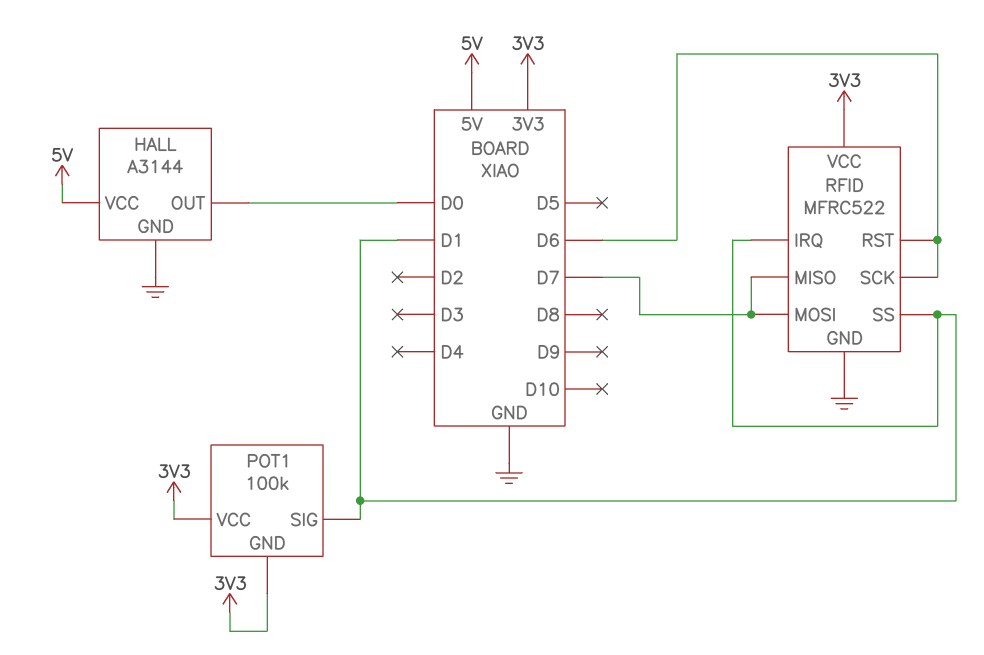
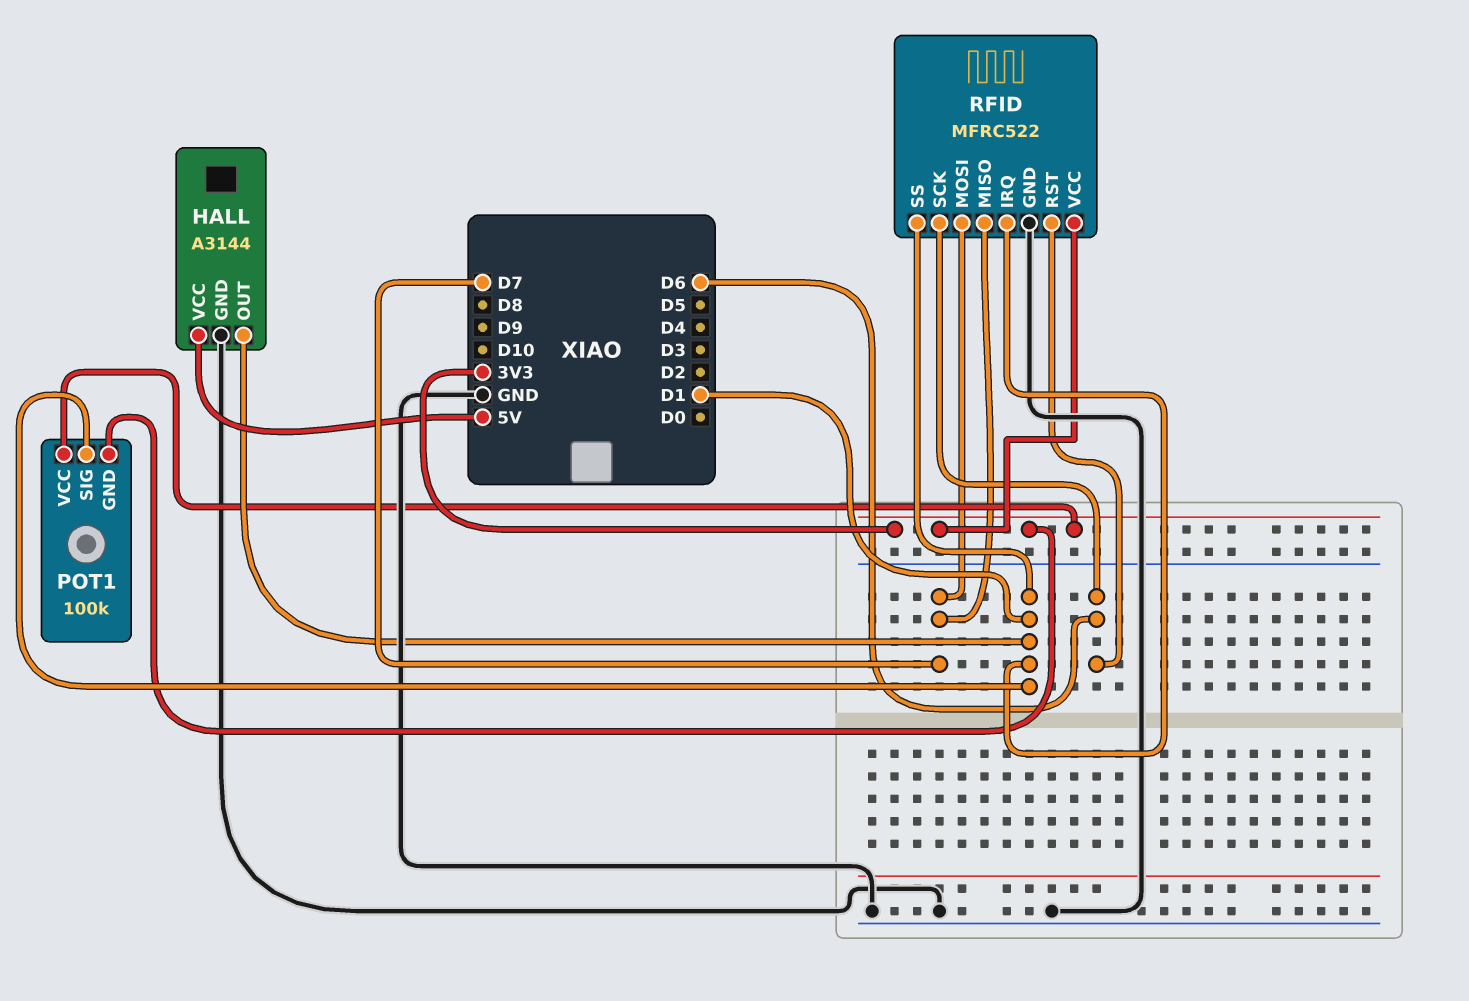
HALL pin OUT: D0 -> D1

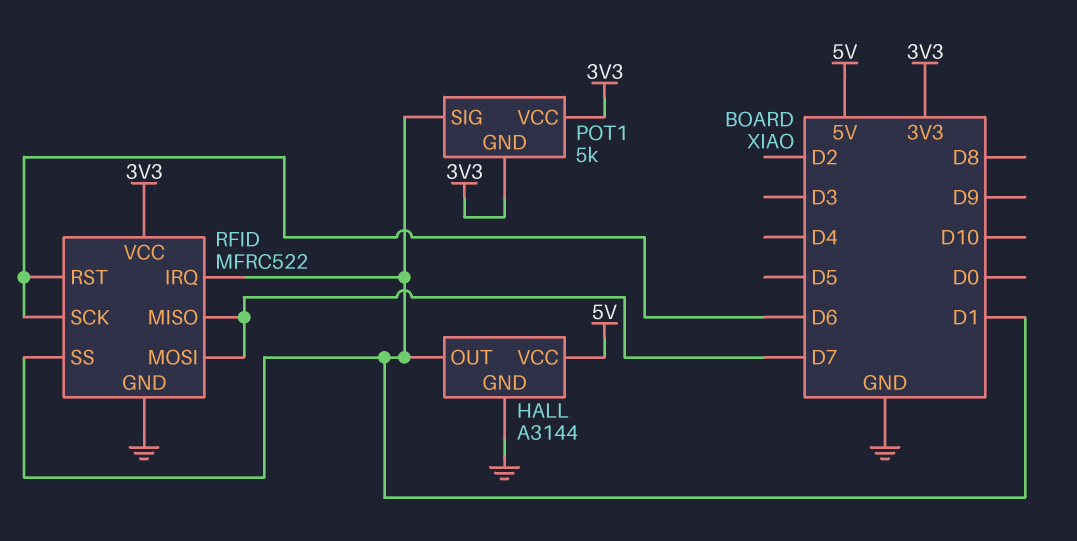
POT1: 100k -> 5k

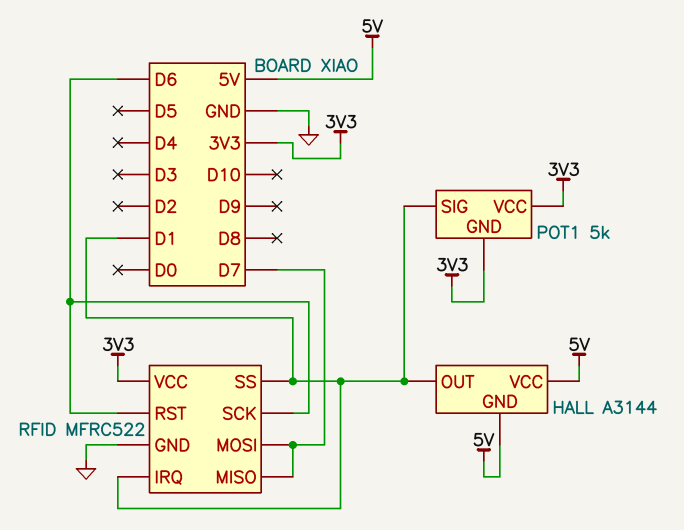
HALL pin GND: GND -> 5V

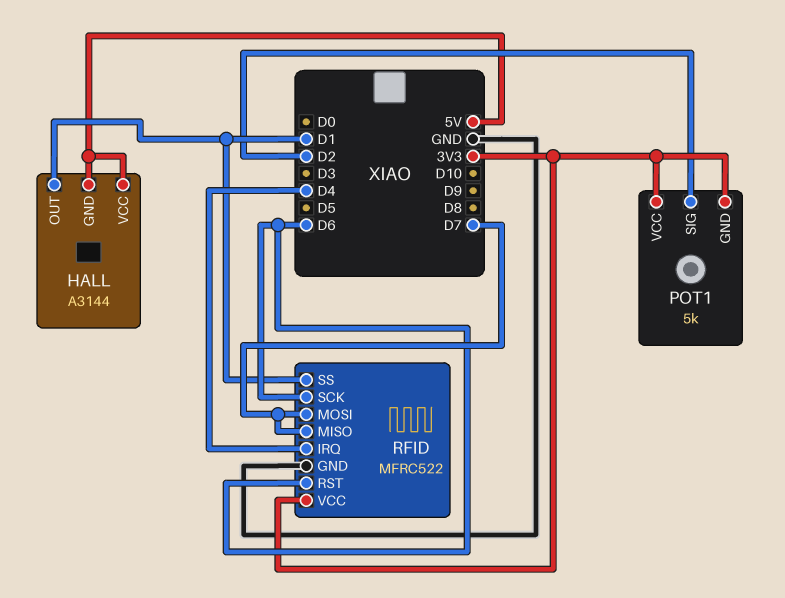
POT1 pin SIG: D1 -> D2
RFID pin IRQ: D1 -> D4

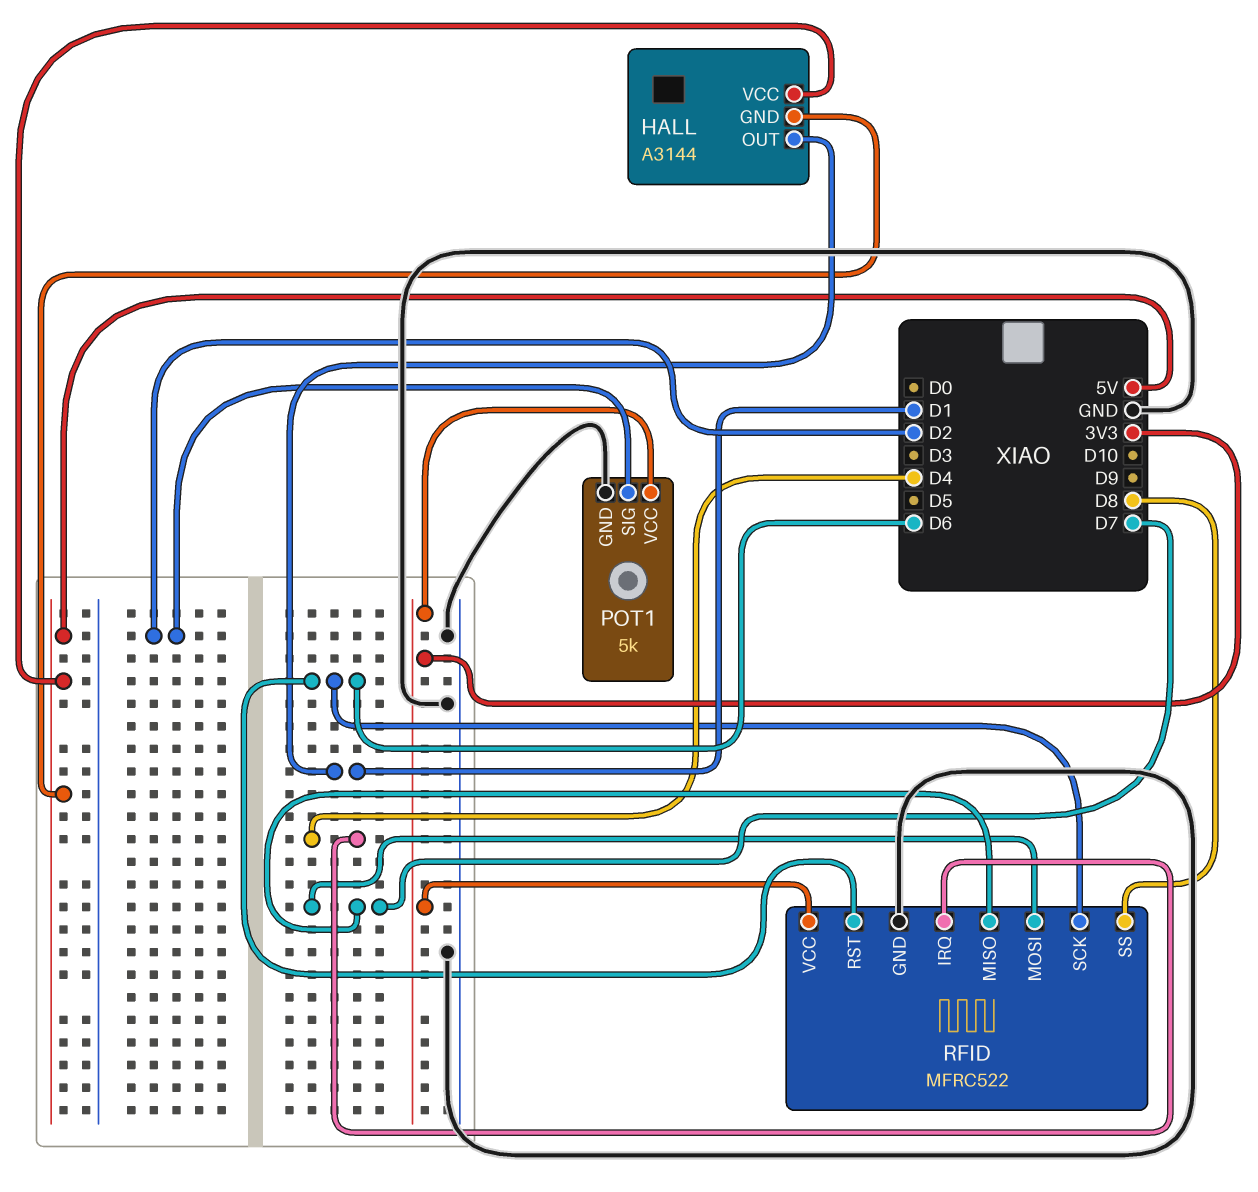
POT1 pin GND: 3V3 -> GND
RFID pin SS: D1 -> D8

